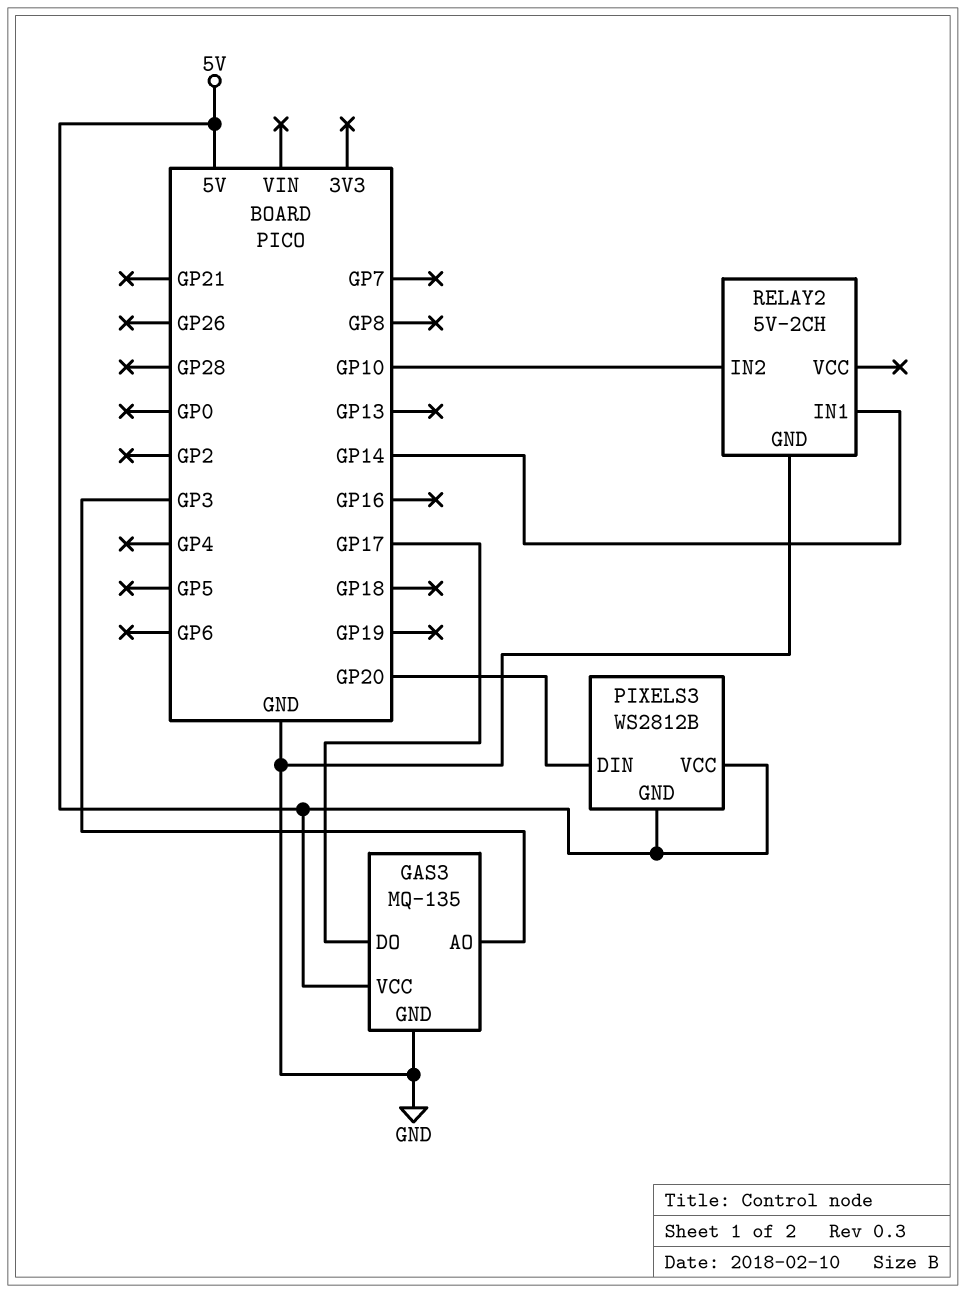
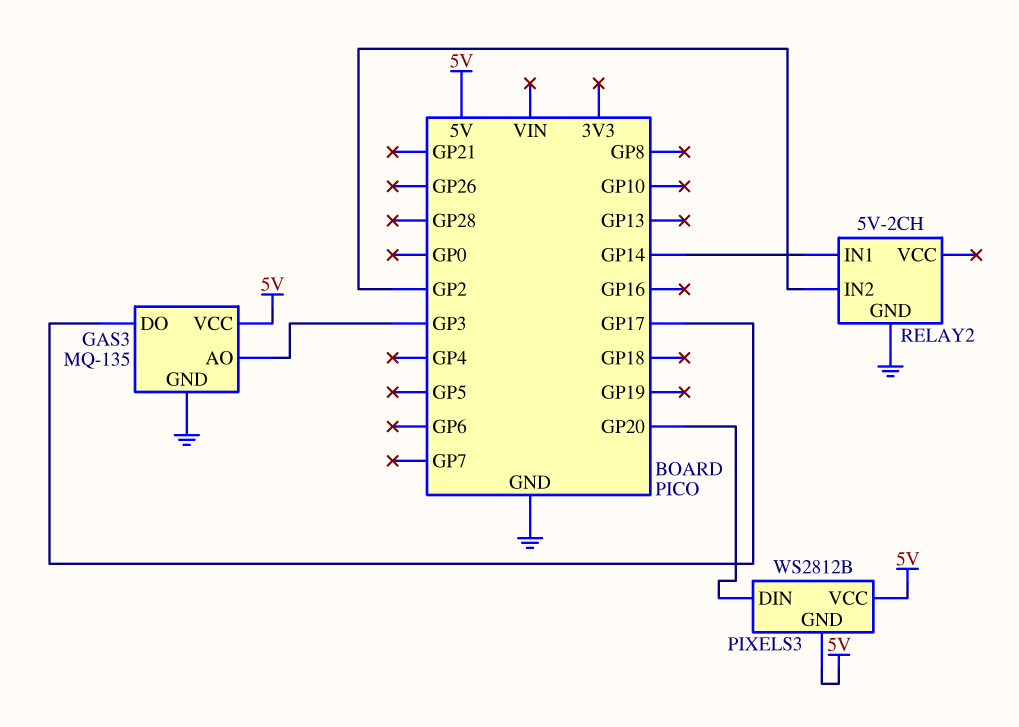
RELAY2 pin IN2: GP10 -> GP2

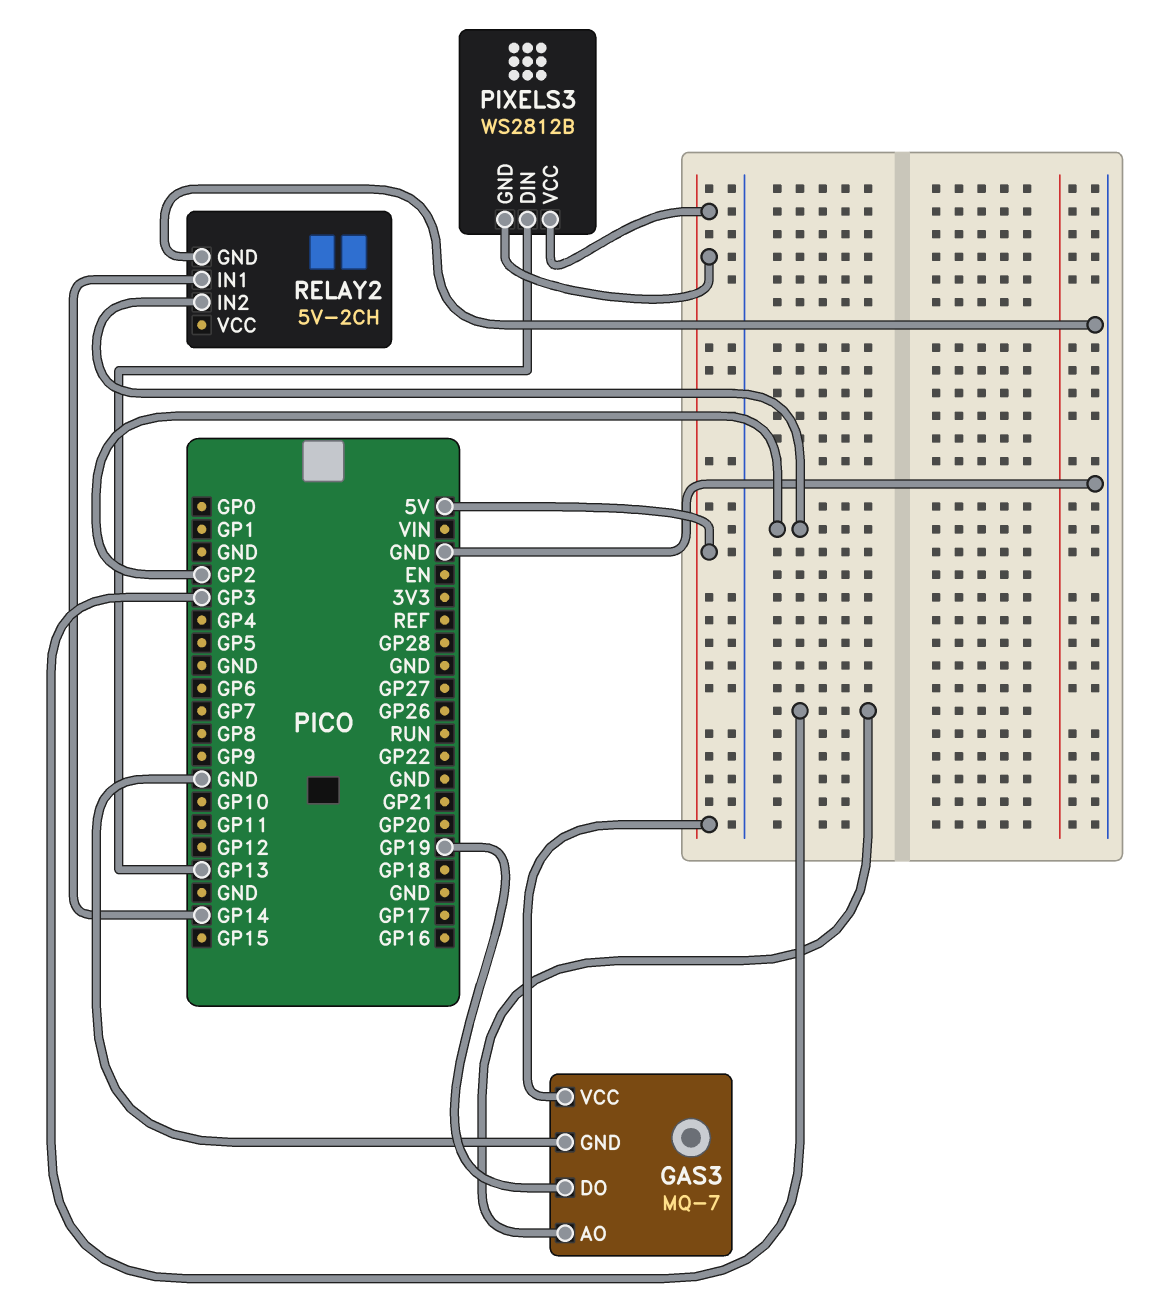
GAS3: MQ-135 -> MQ-7
GAS3 pin DO: GP17 -> GP19
PIXELS3 pin DIN: GP20 -> GP13

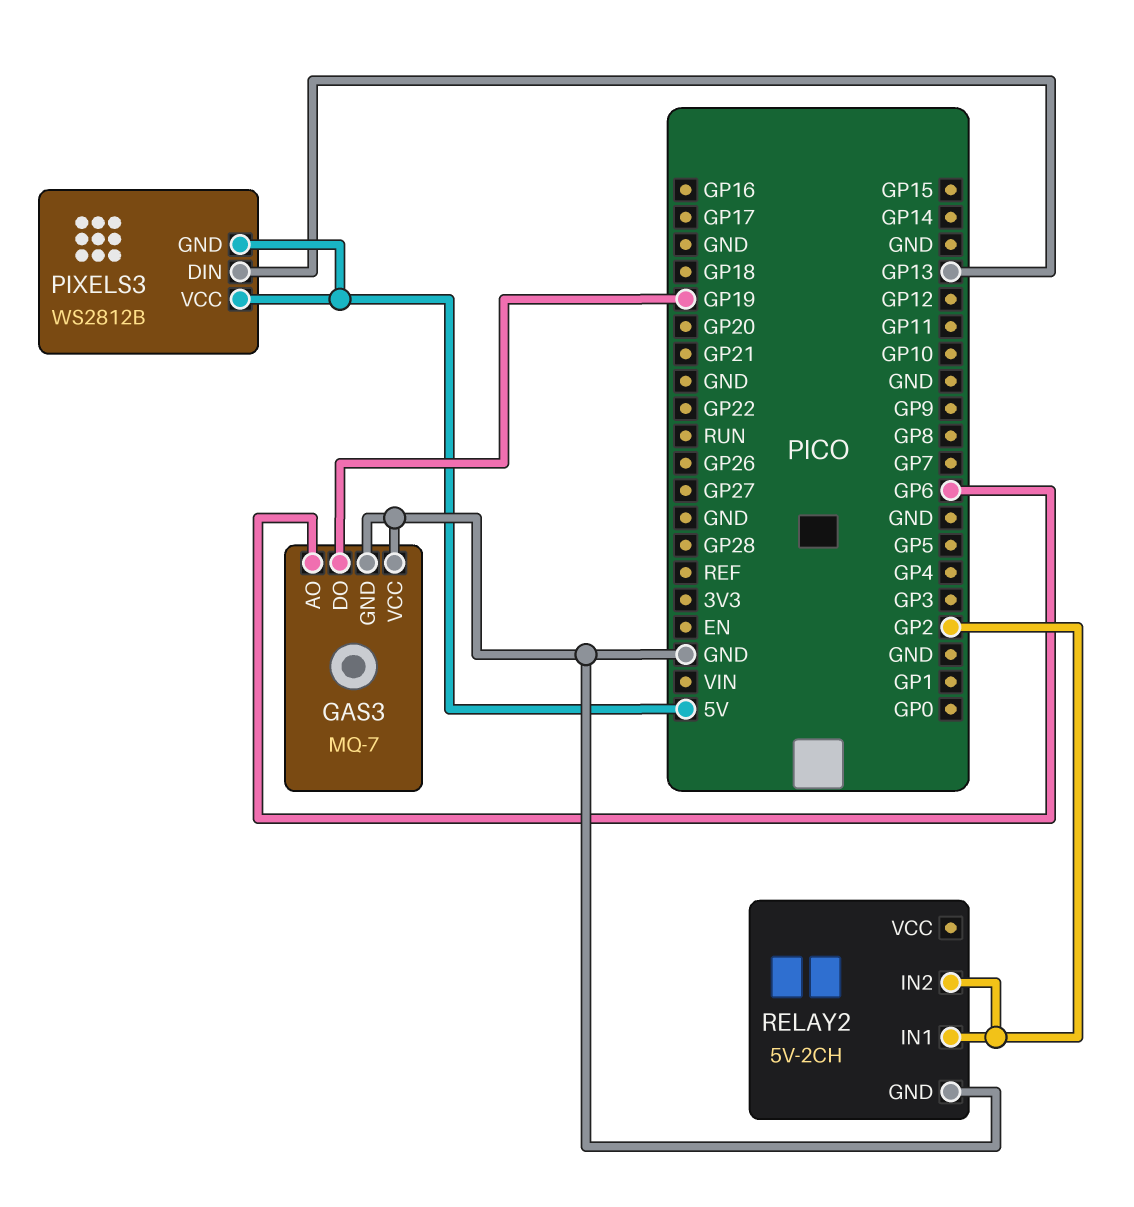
GAS3 pin AO: GP3 -> GP6
GAS3 pin VCC: 5V -> GND
RELAY2 pin IN1: GP14 -> GP2

